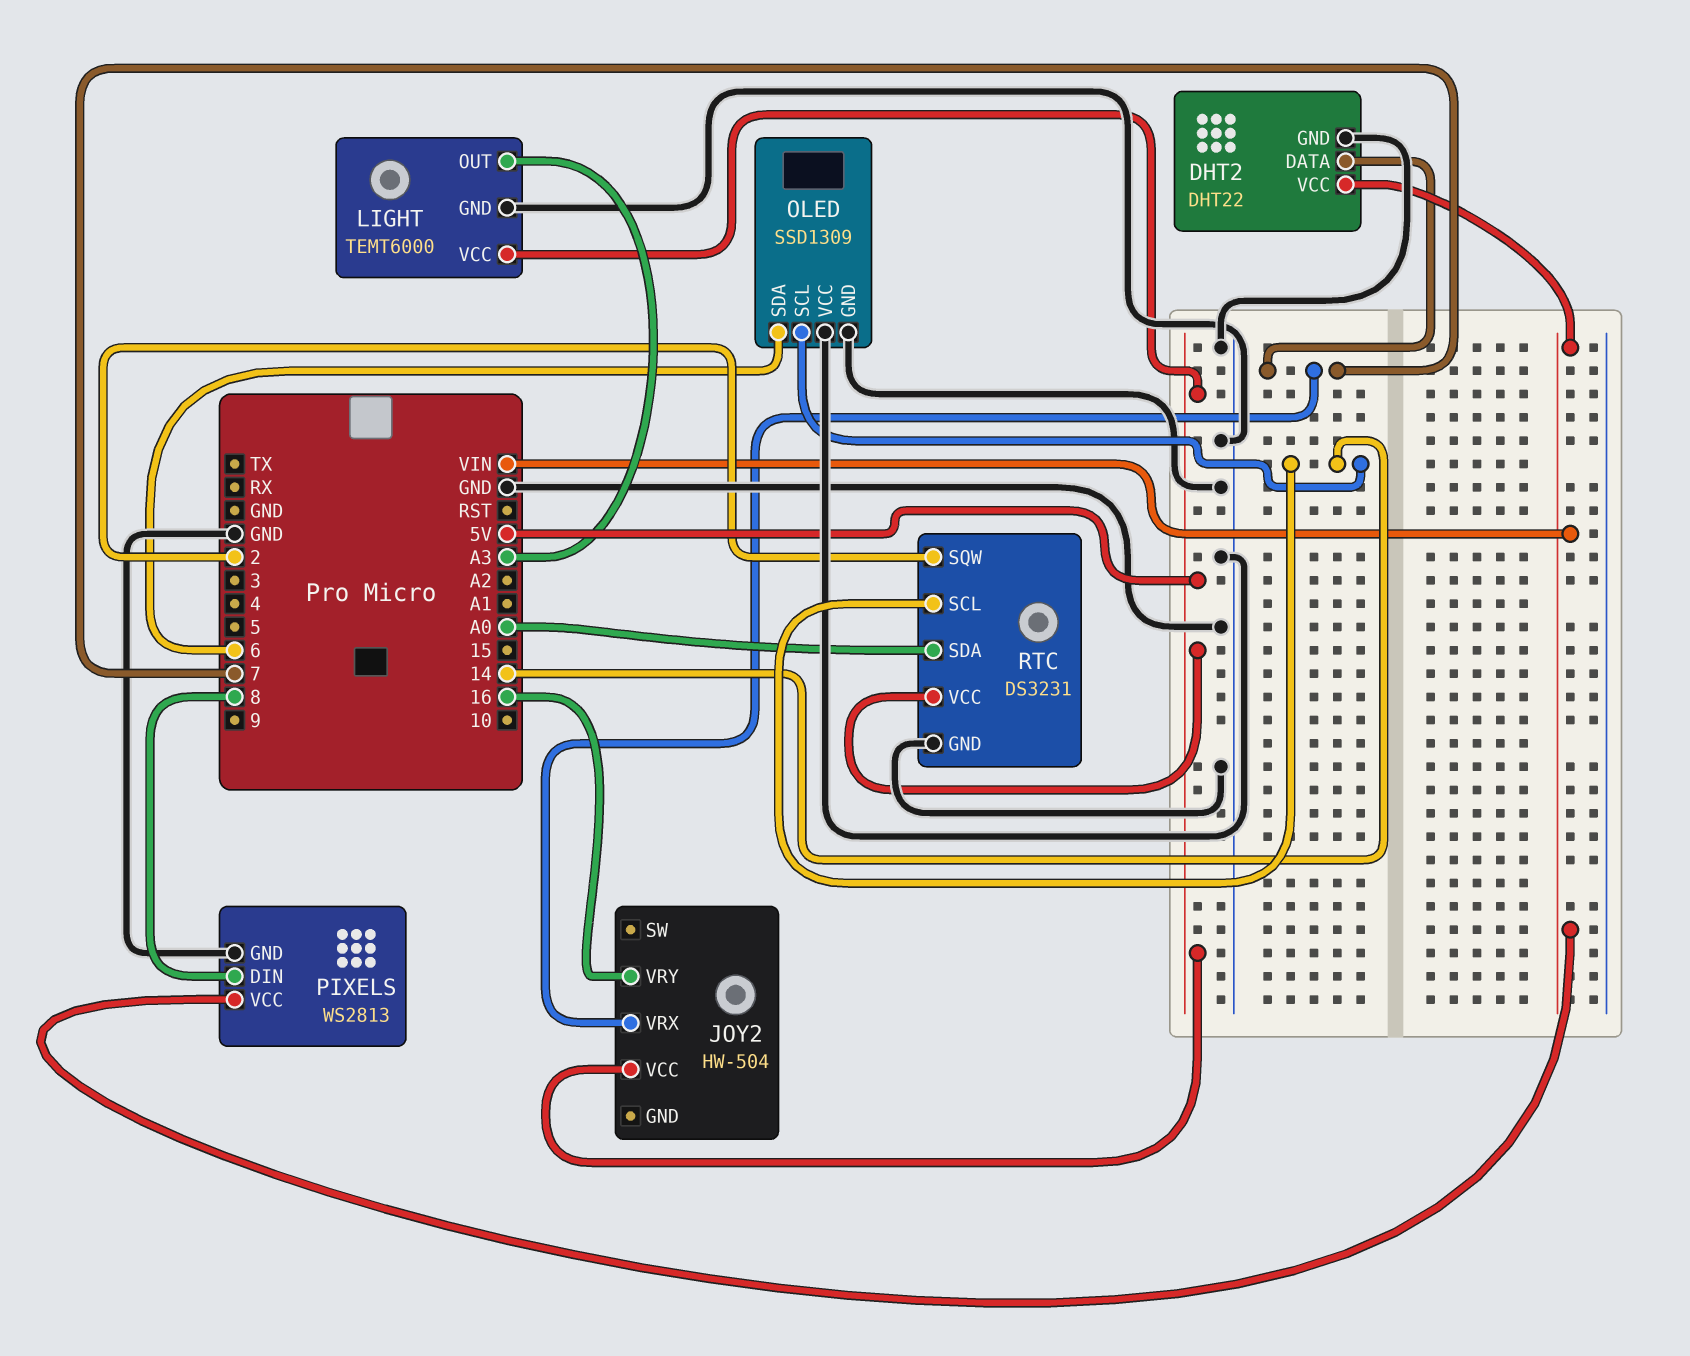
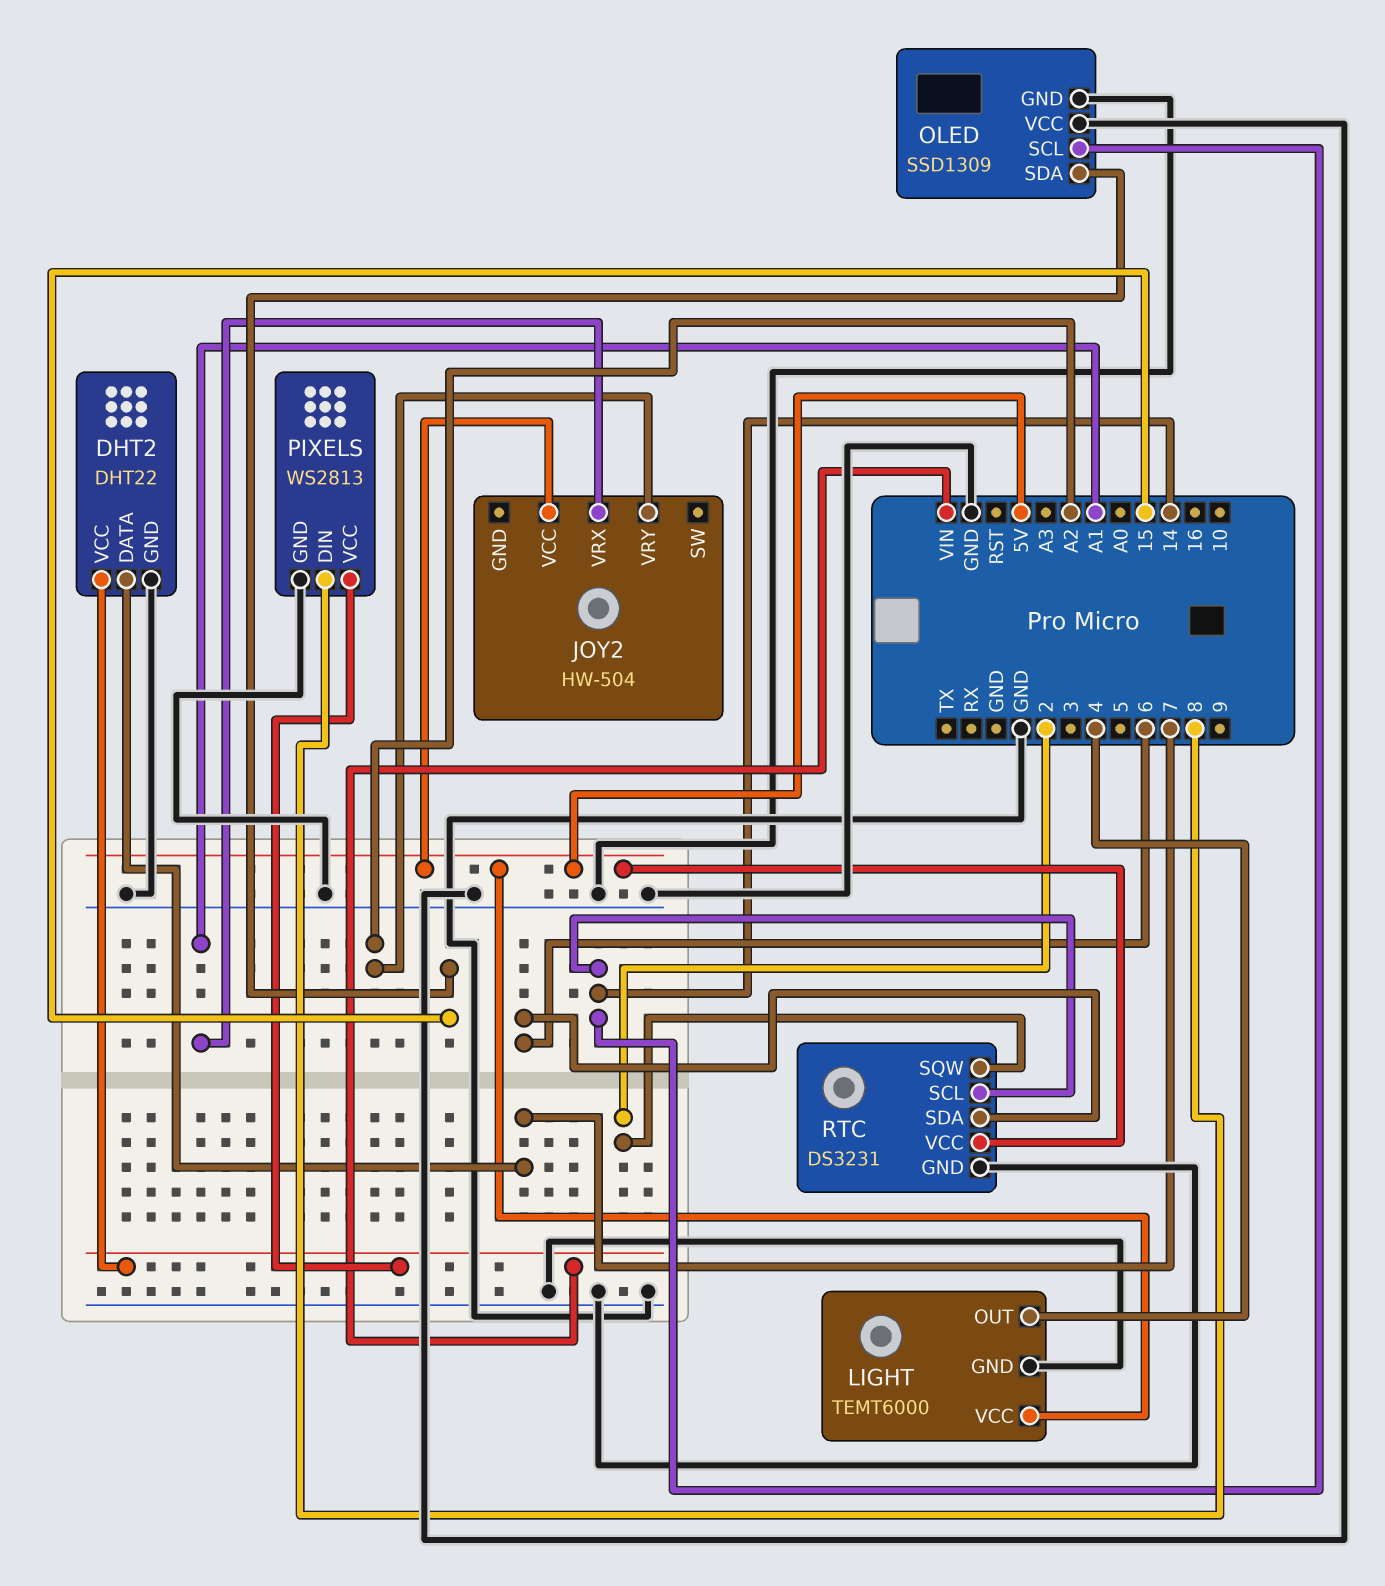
JOY2 pin VRX: 7 -> A1
JOY2 pin VRY: 16 -> A2
LIGHT pin OUT: A3 -> 4
OLED pin SDA: 6 -> 15
RTC pin SDA: A0 -> 6

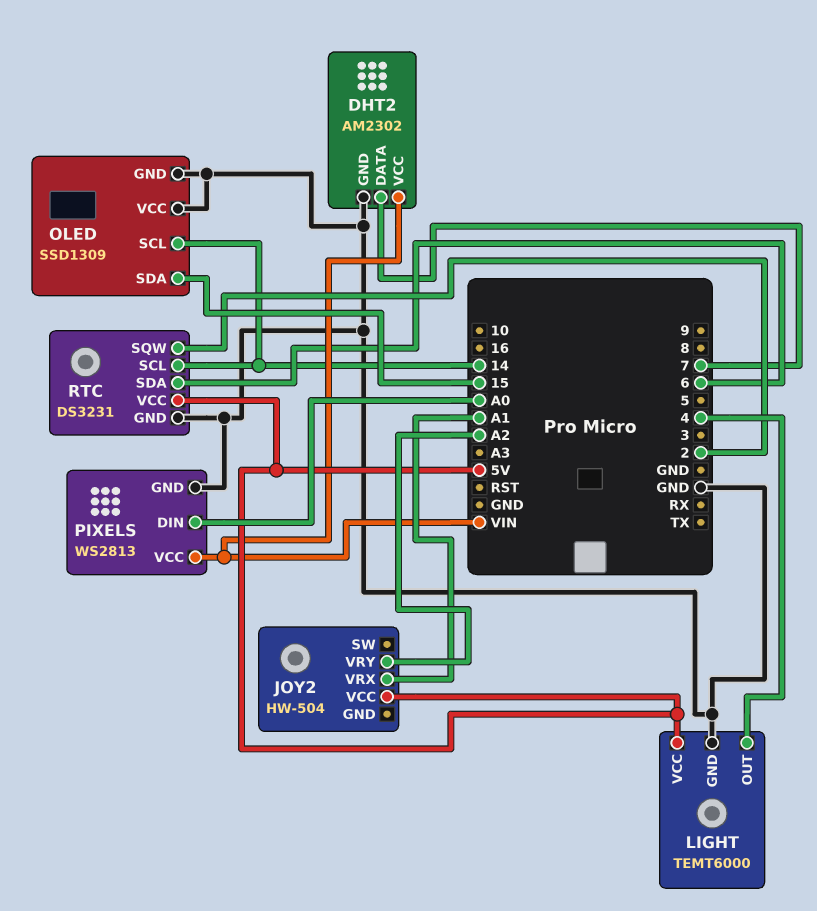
DHT2: DHT22 -> AM2302
PIXELS pin DIN: 8 -> A0

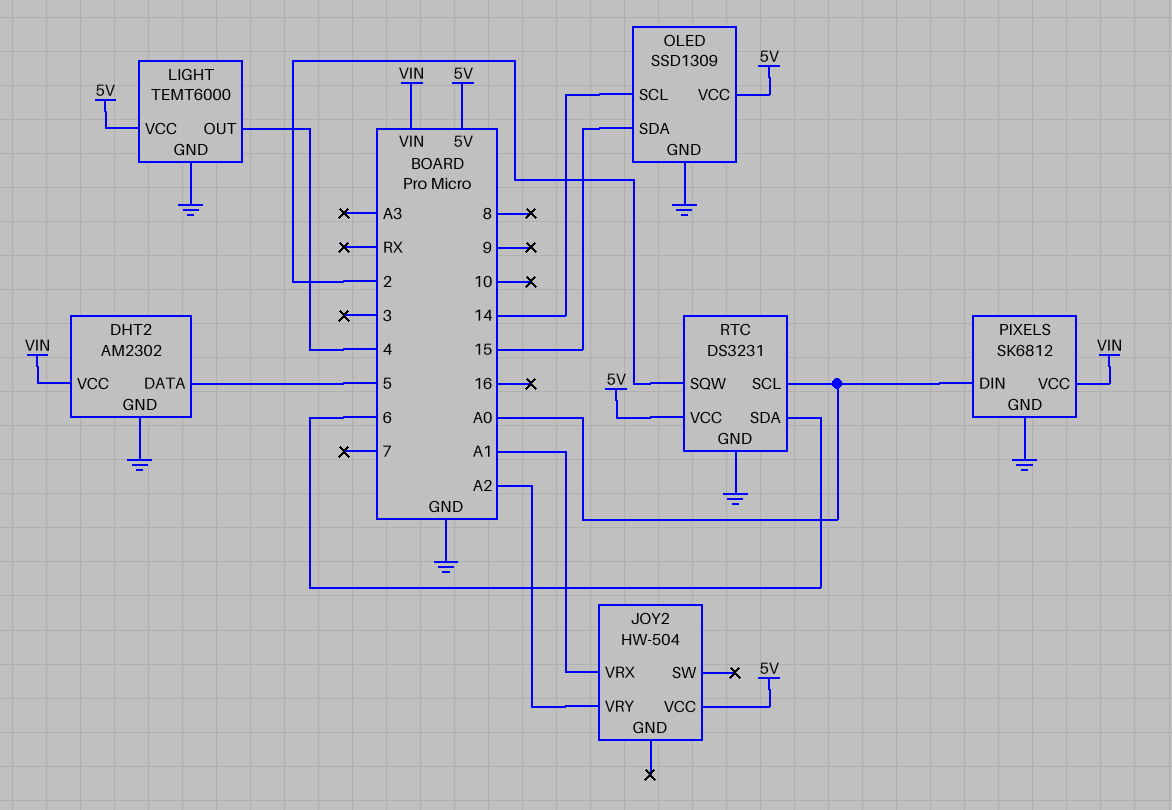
DHT2 pin DATA: 7 -> 5
OLED pin VCC: GND -> 5V
PIXELS: WS2813 -> SK6812
RTC pin SCL: 14 -> A0

